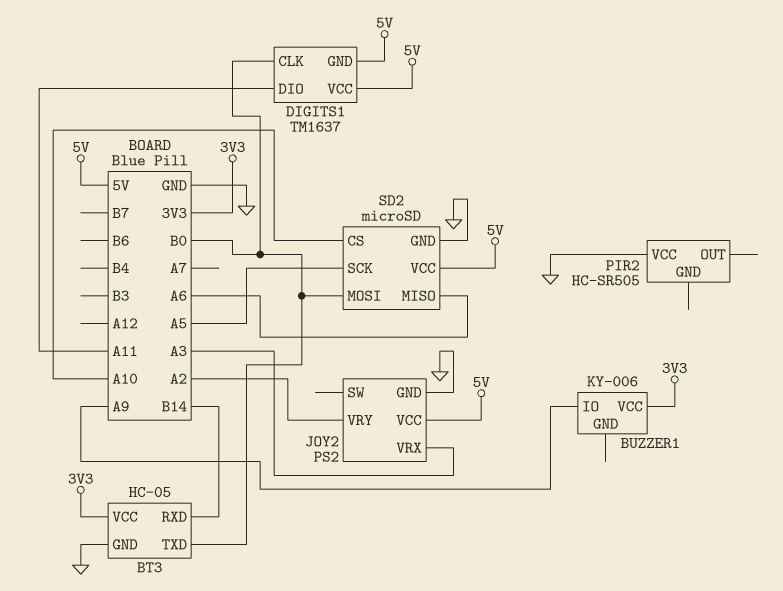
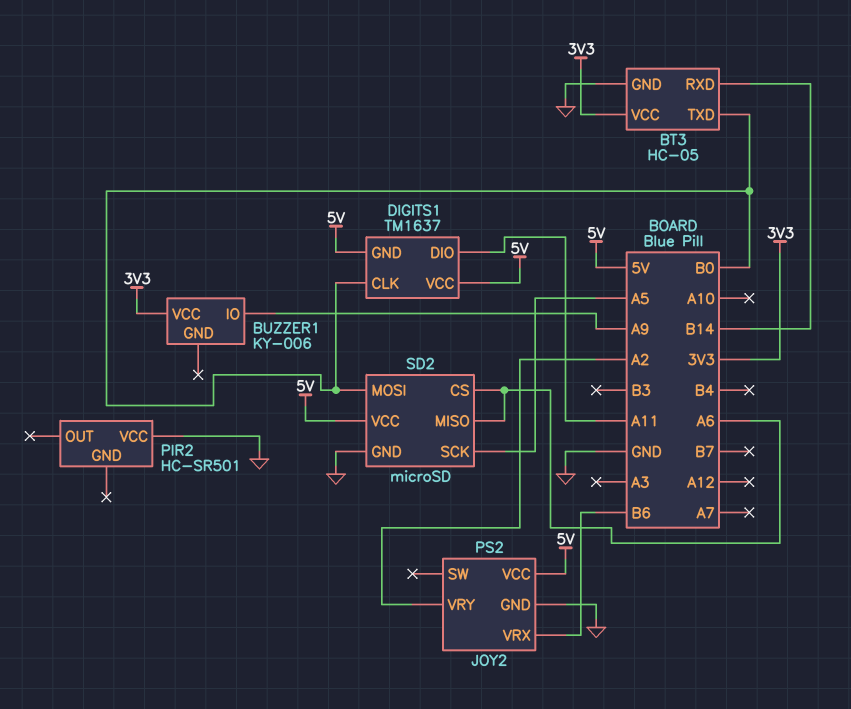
JOY2 pin VRX: A3 -> B6
PIR2: HC-SR505 -> HC-SR501
SD2 pin CS: A10 -> A6

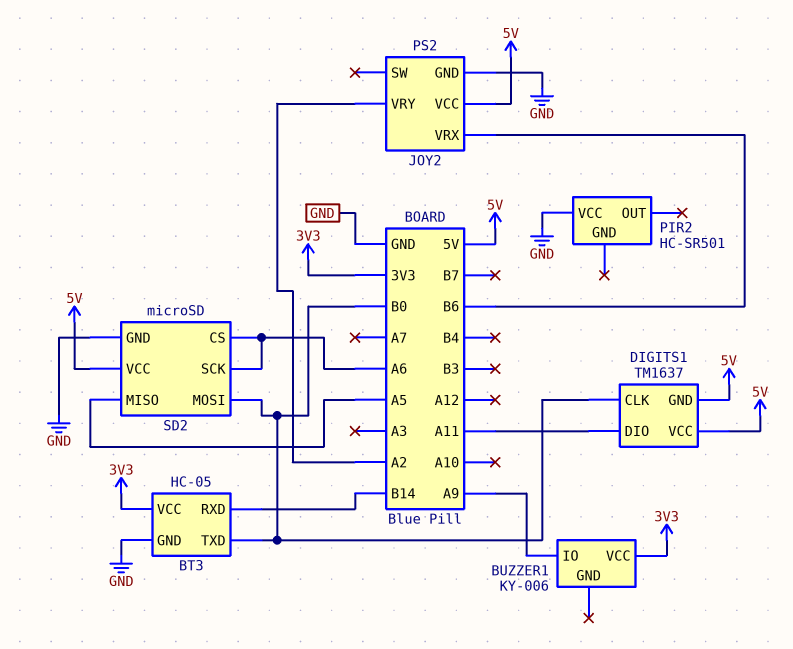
SD2 pin MISO: A6 -> A5
SD2 pin SCK: A5 -> A6

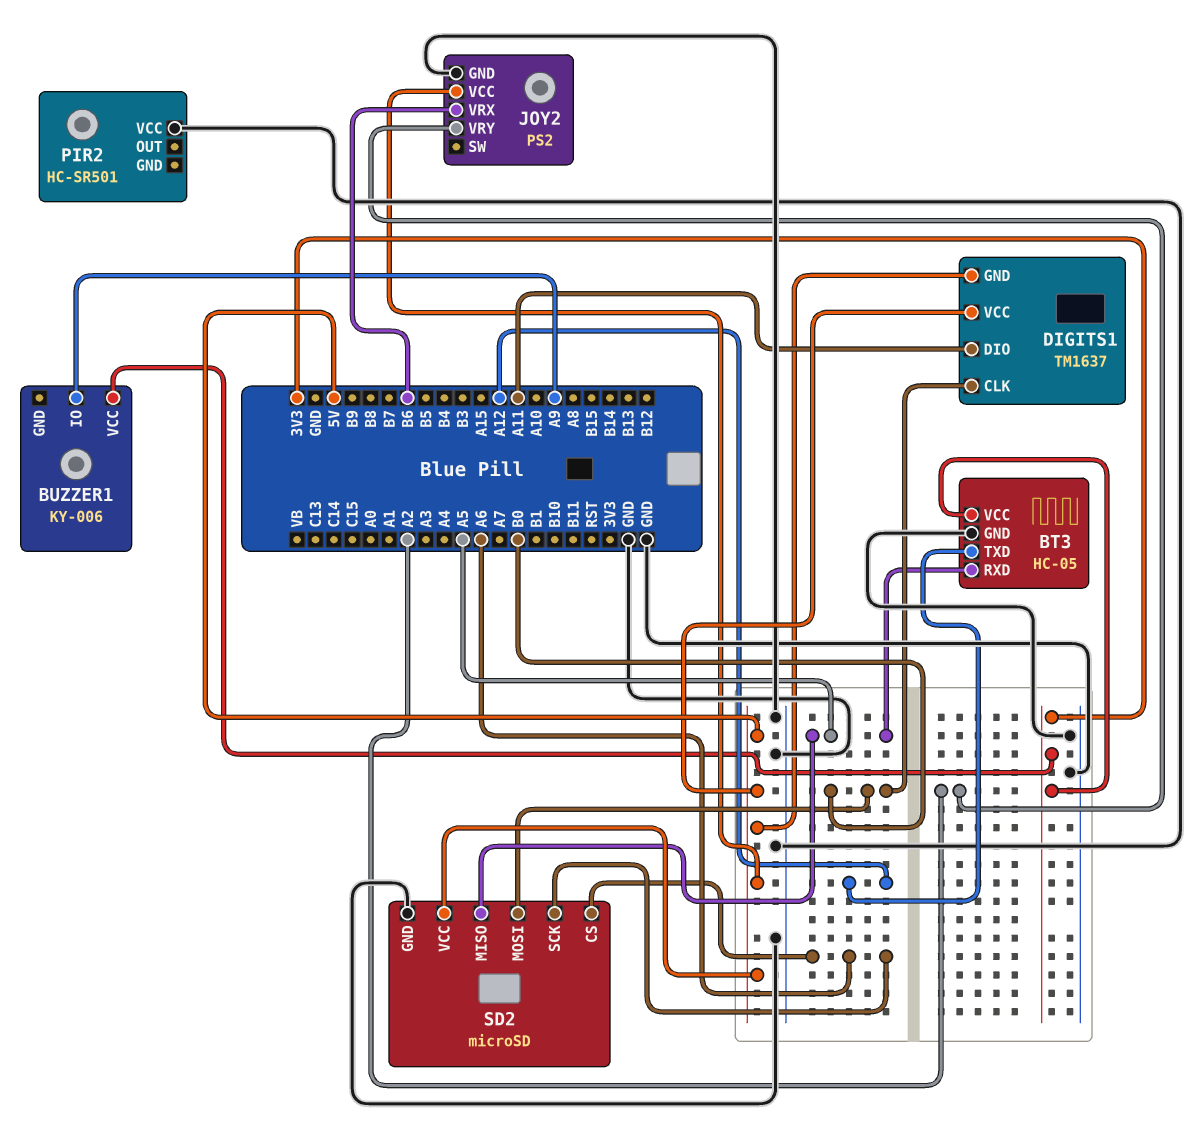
BT3 pin RXD: B14 -> A5
BT3 pin TXD: B0 -> A12

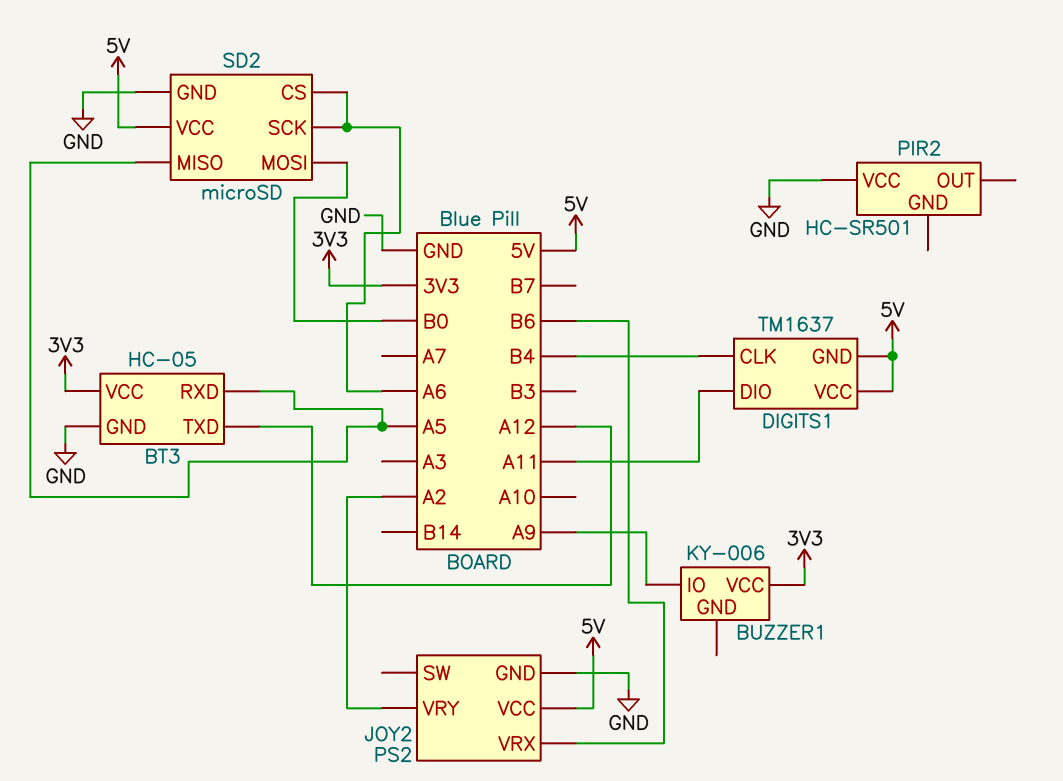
DIGITS1 pin CLK: B0 -> B4

